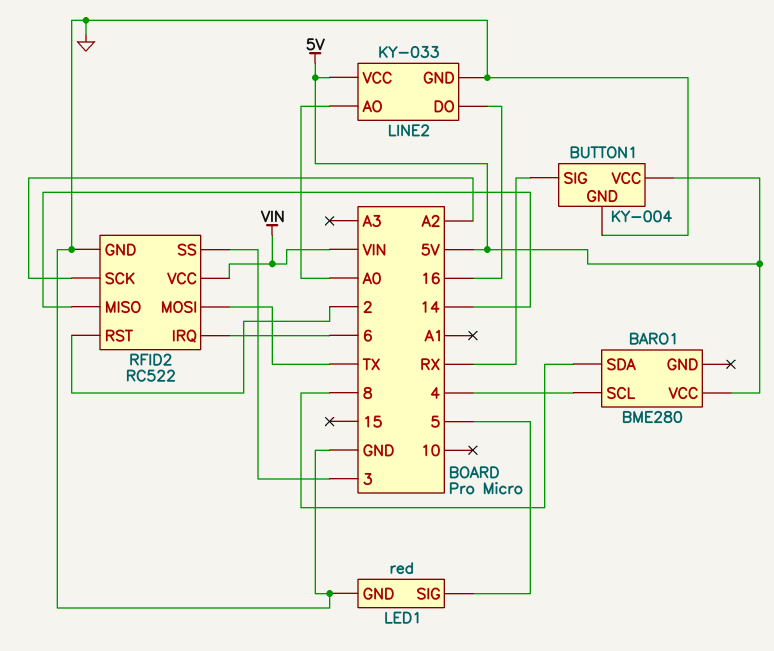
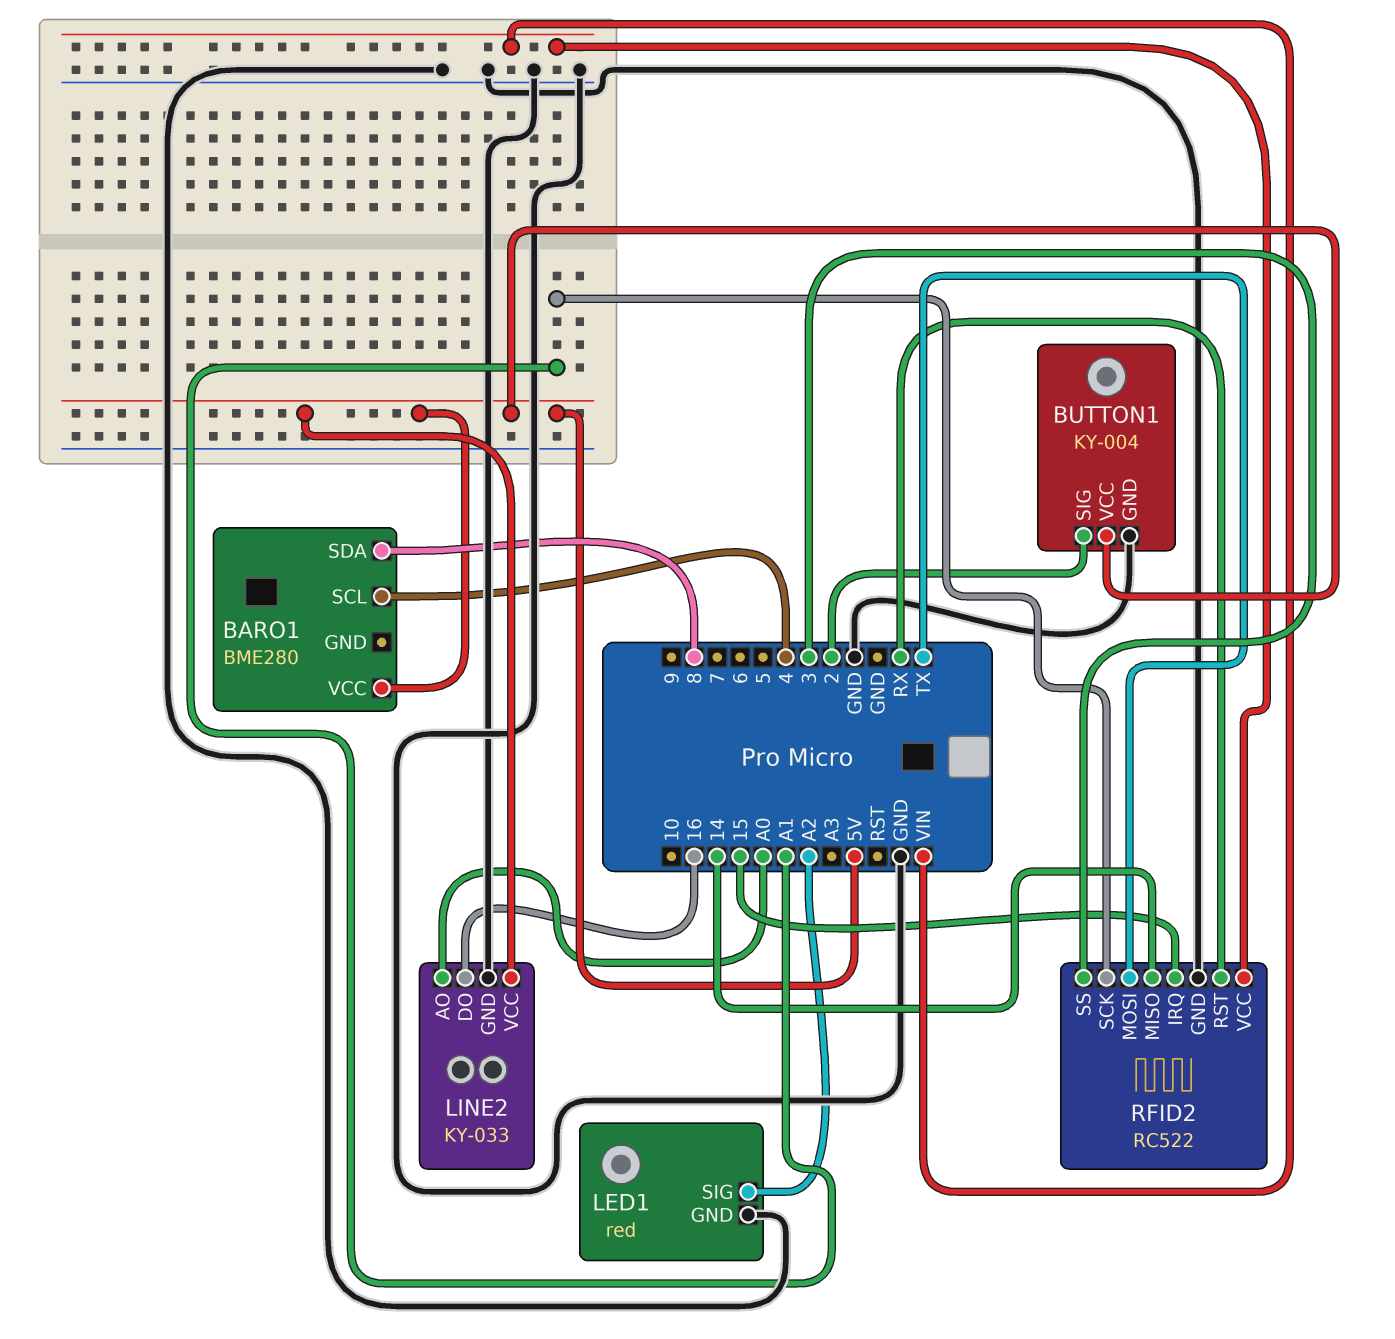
BUTTON1 pin SIG: RX -> 2
LED1 pin SIG: 5 -> A2
RFID2 pin IRQ: 6 -> 15
RFID2 pin RST: 2 -> RX
RFID2 pin SCK: A2 -> A1

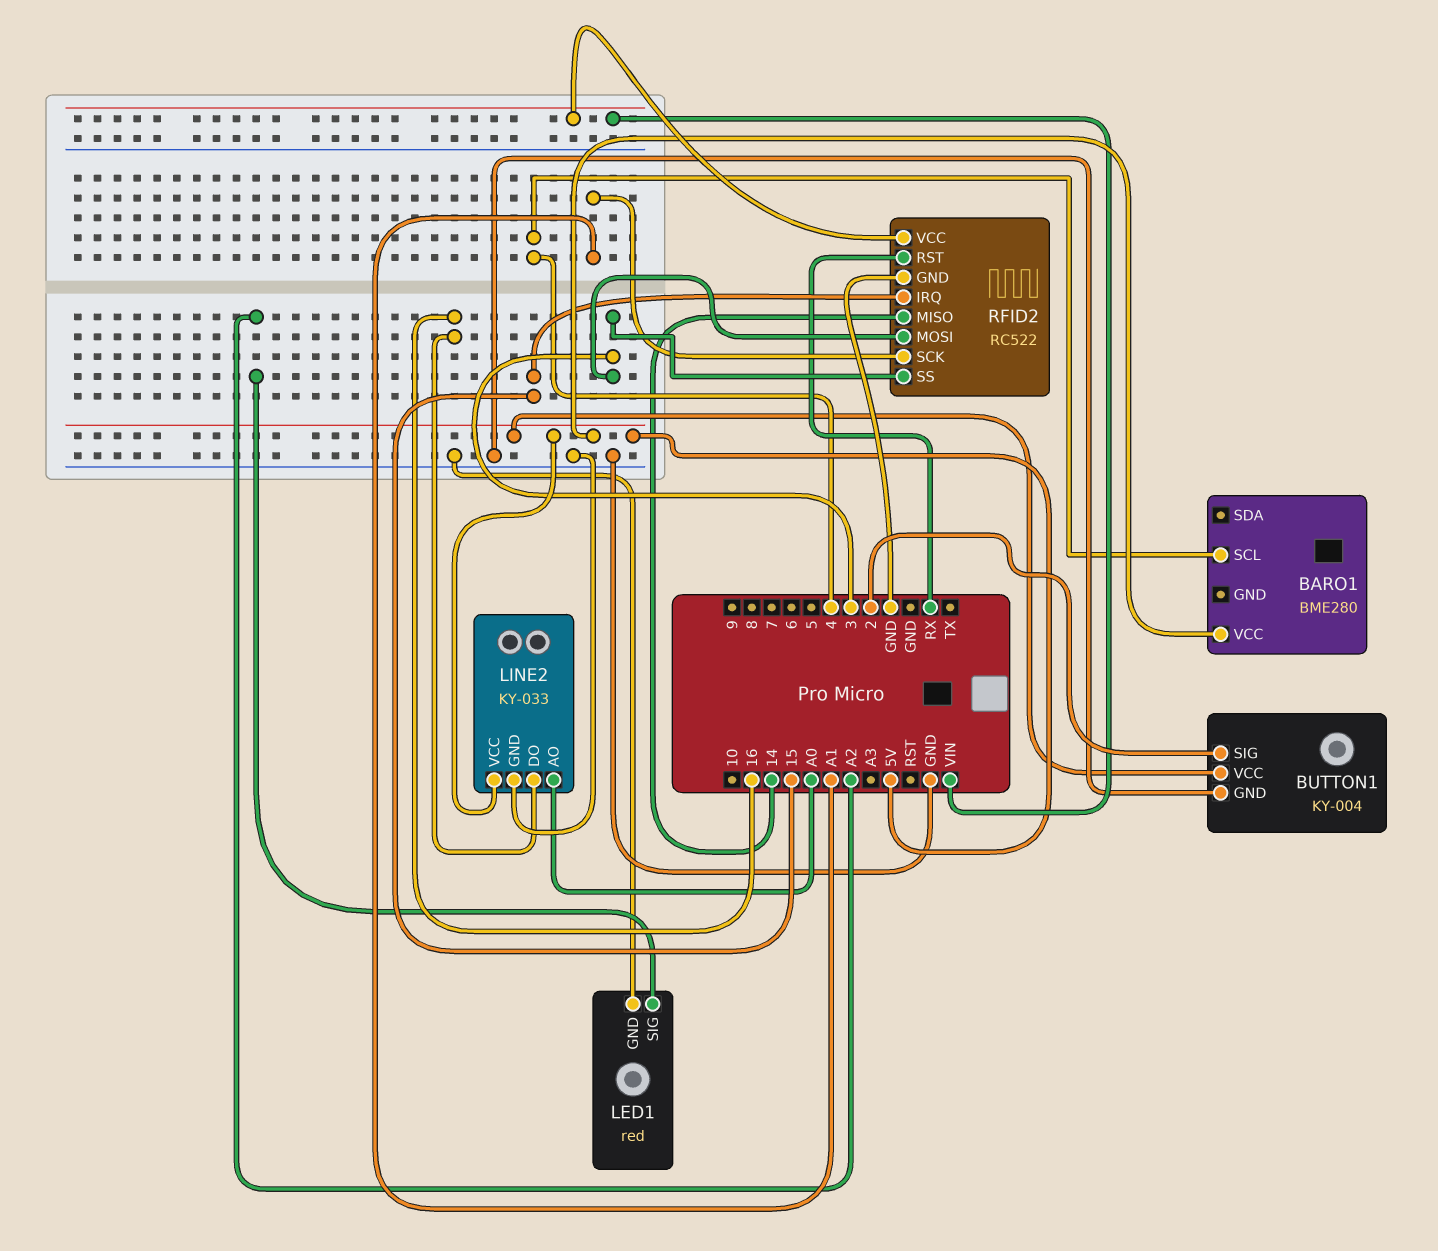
BARO1 pin SDA: 8 -> none
RFID2 pin MOSI: TX -> 3

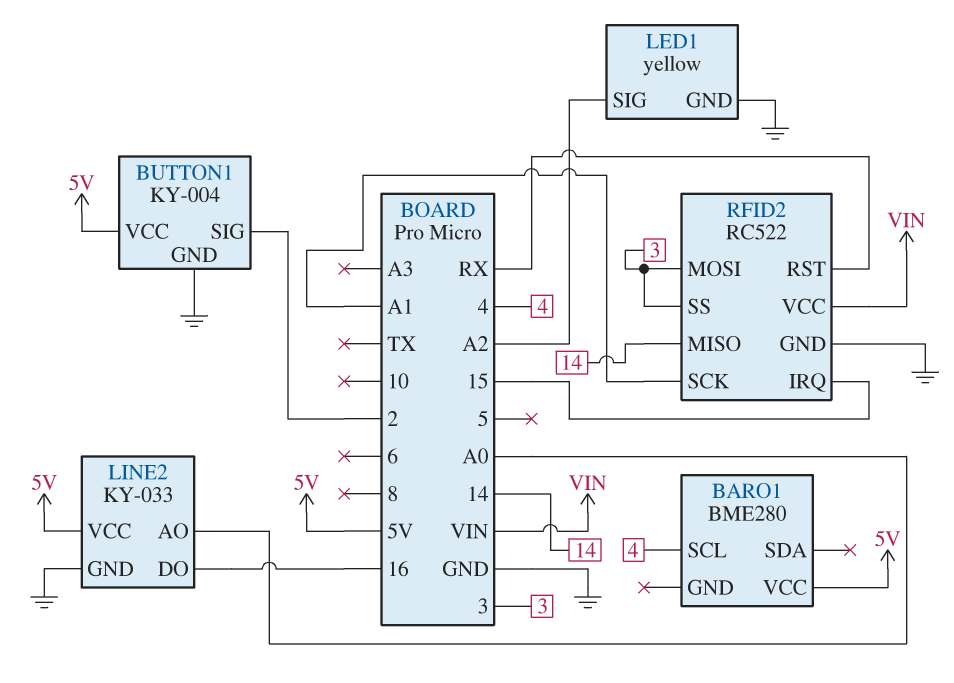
LED1: red -> yellow

